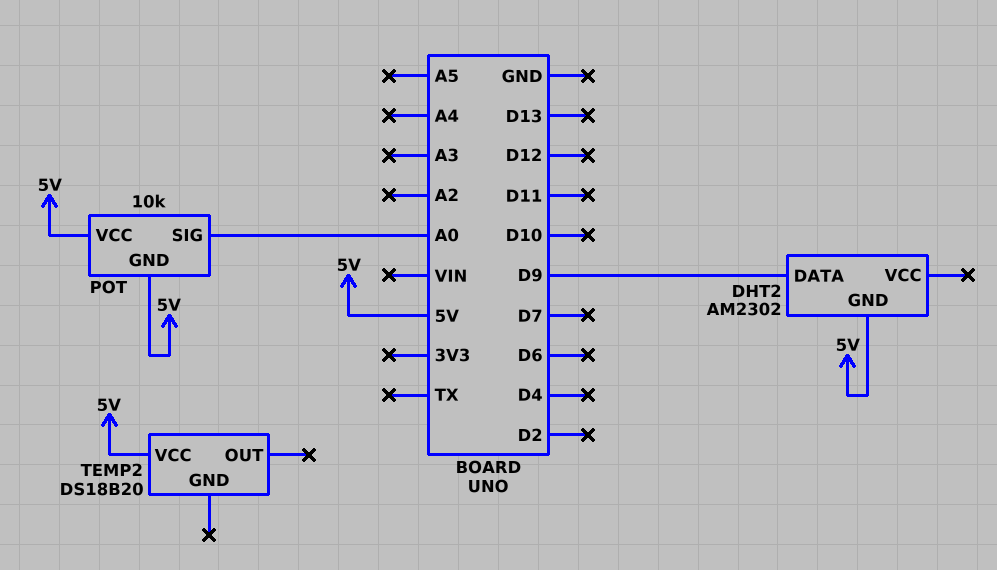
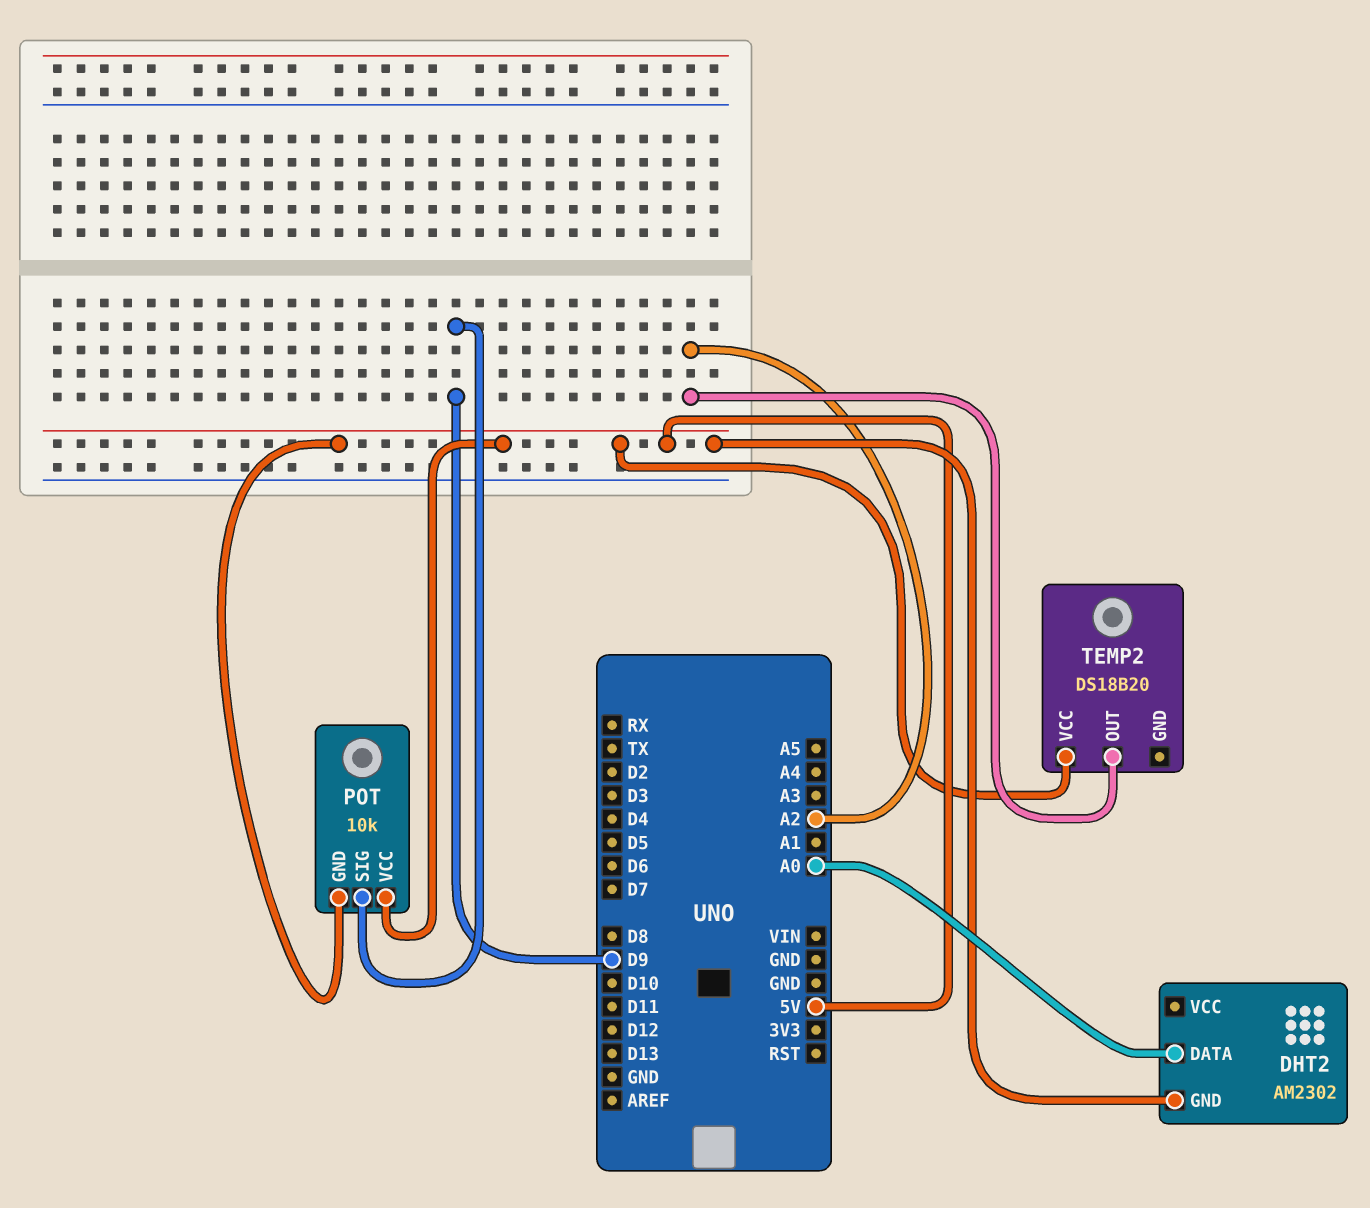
DHT2 pin DATA: D9 -> A0
POT pin SIG: A0 -> D9
TEMP2 pin OUT: none -> A2

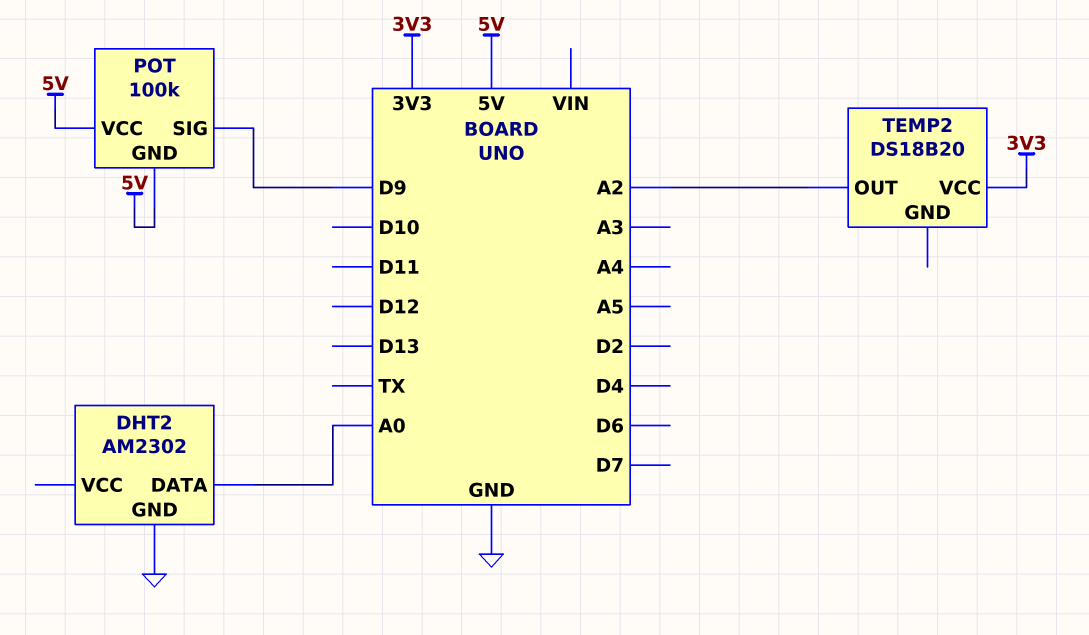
DHT2 pin GND: 5V -> GND
POT: 10k -> 100k
TEMP2 pin VCC: 5V -> 3V3

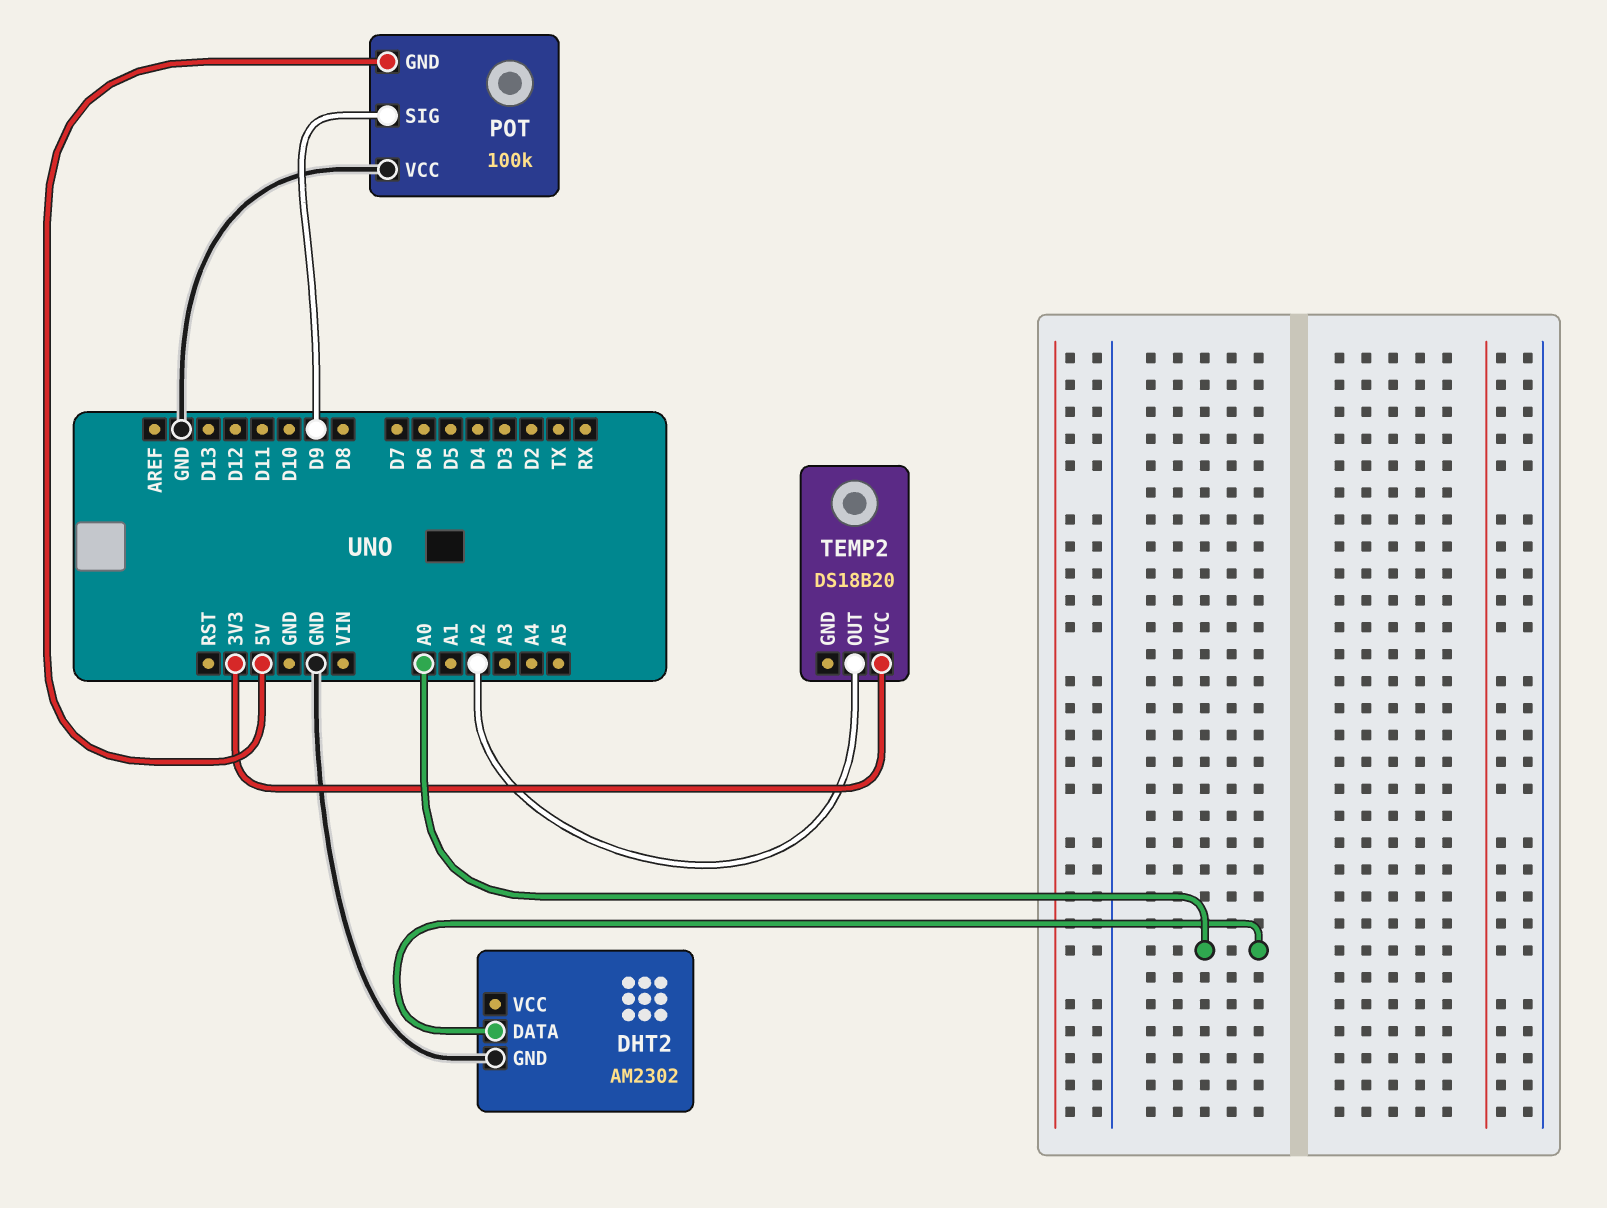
POT pin VCC: 5V -> GND

